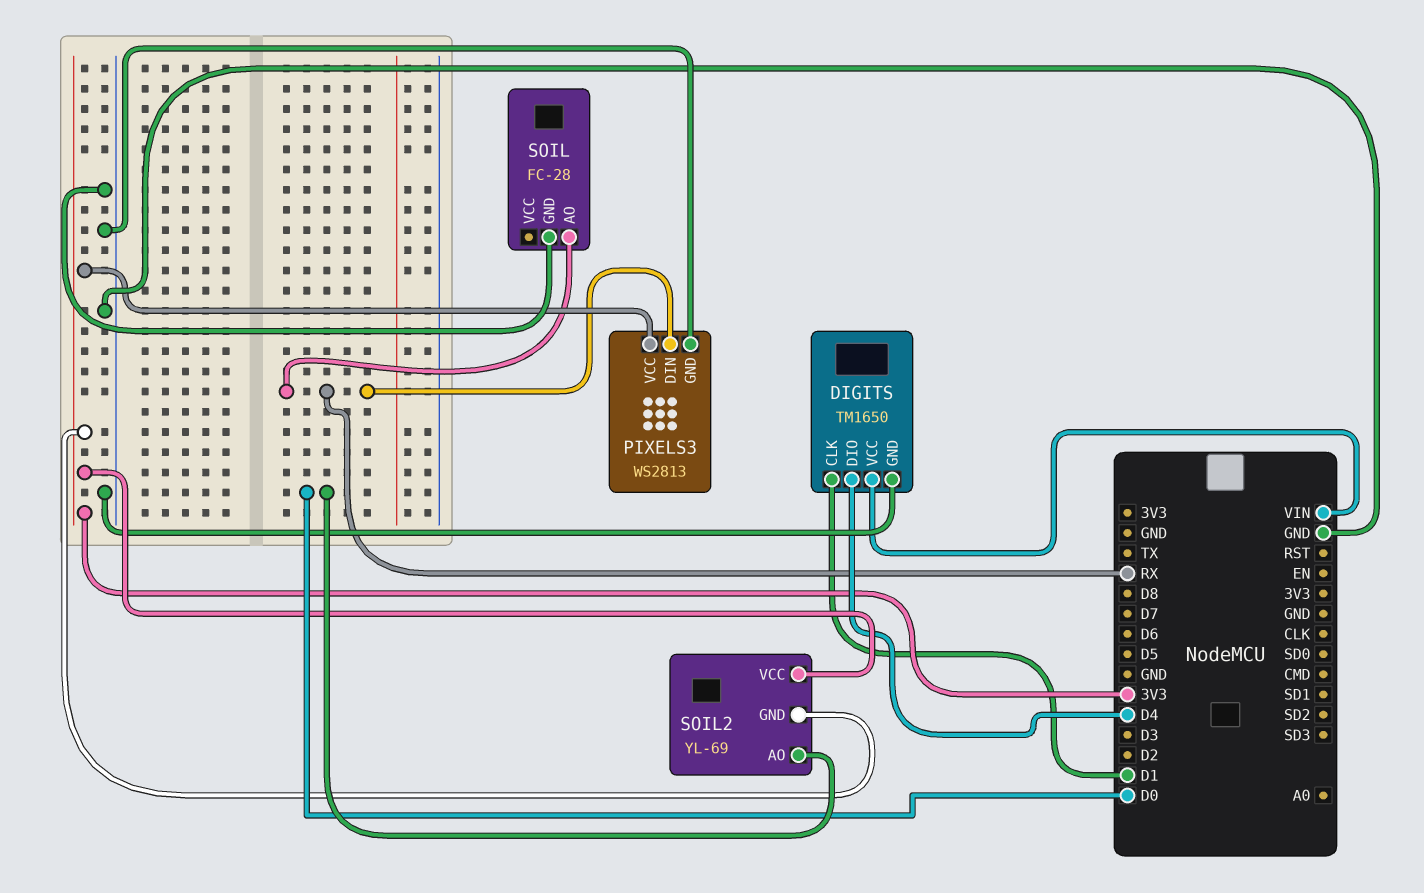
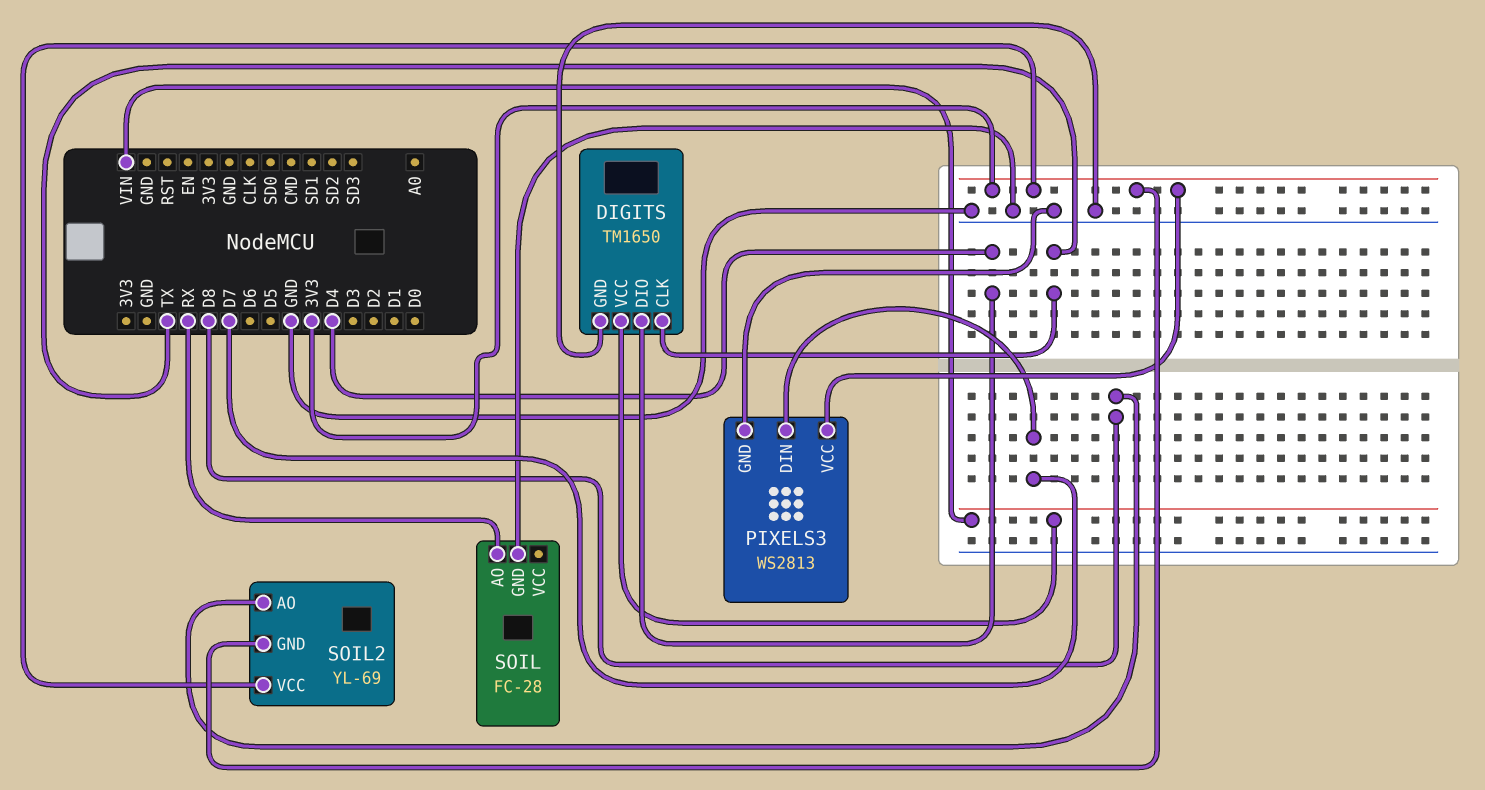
DIGITS pin CLK: D1 -> TX
PIXELS3 pin DIN: RX -> D7
SOIL2 pin AO: D0 -> D8

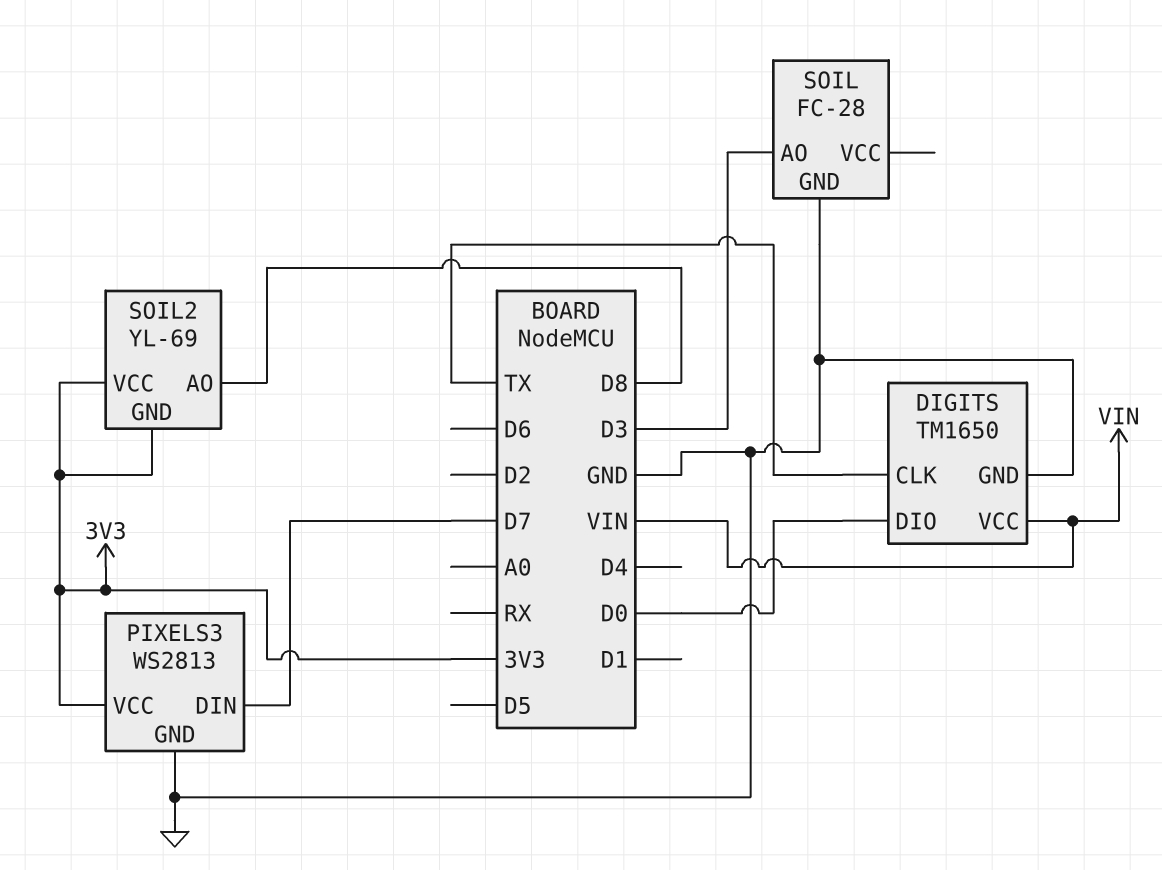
DIGITS pin DIO: D4 -> D0
SOIL pin AO: RX -> D3

